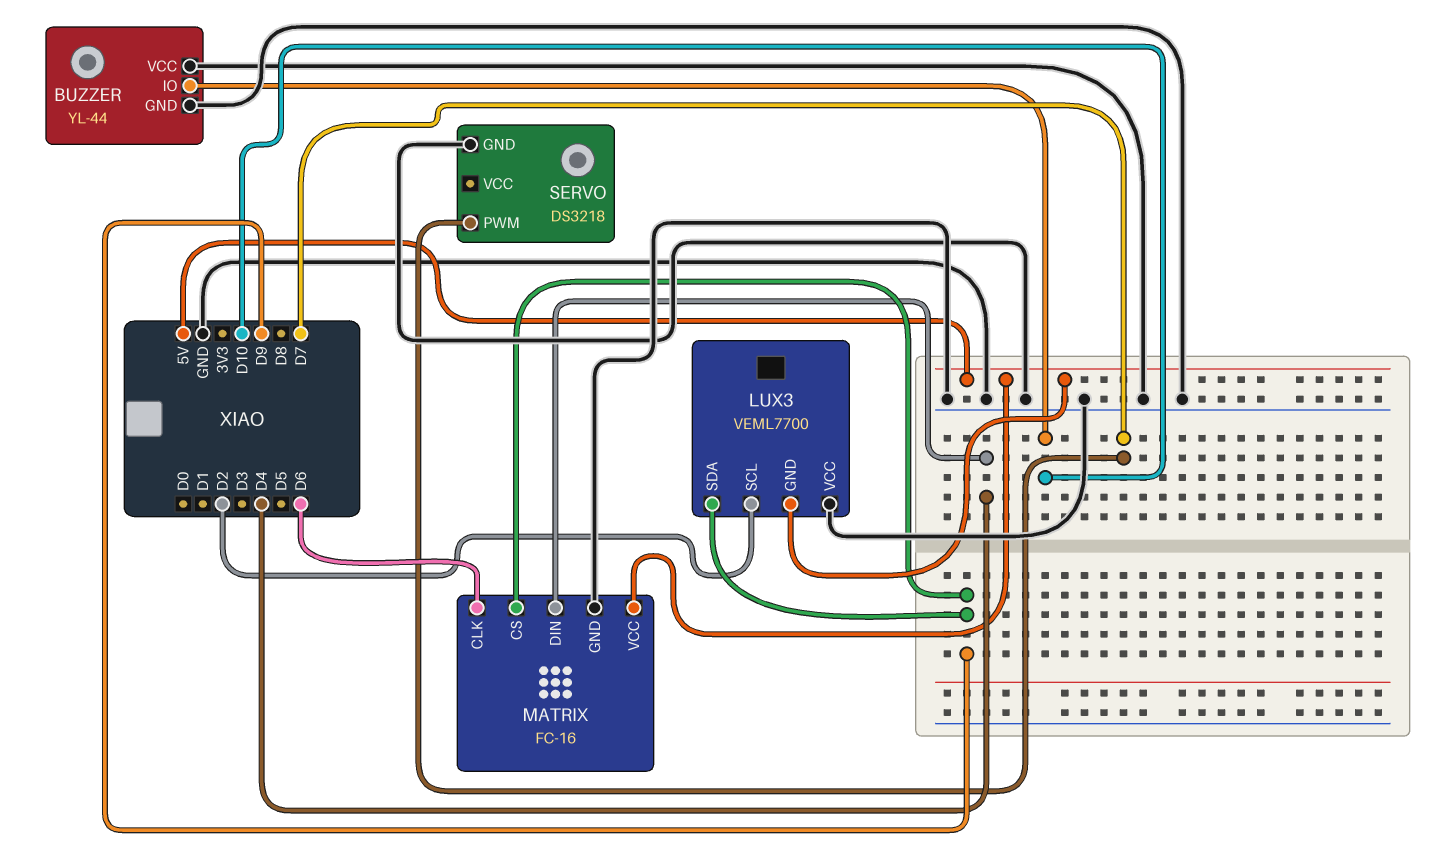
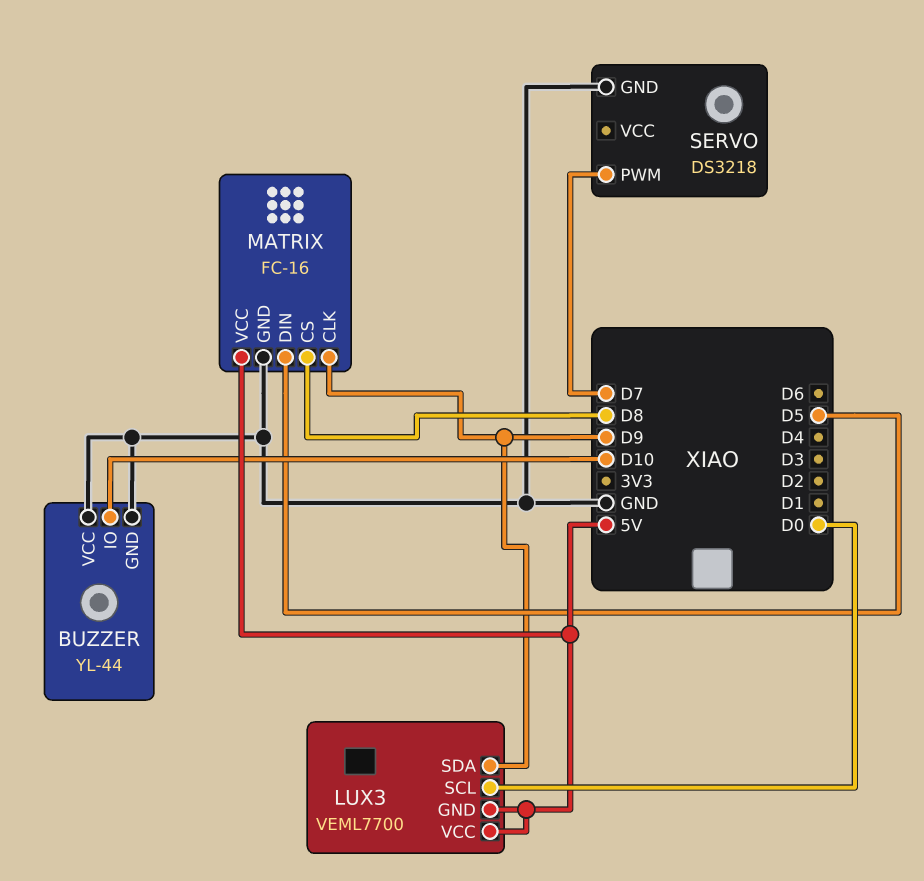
LUX3 pin SCL: D2 -> D0
LUX3 pin VCC: GND -> 5V
MATRIX pin CLK: D6 -> D9
MATRIX pin CS: D9 -> D8
MATRIX pin DIN: D4 -> D5

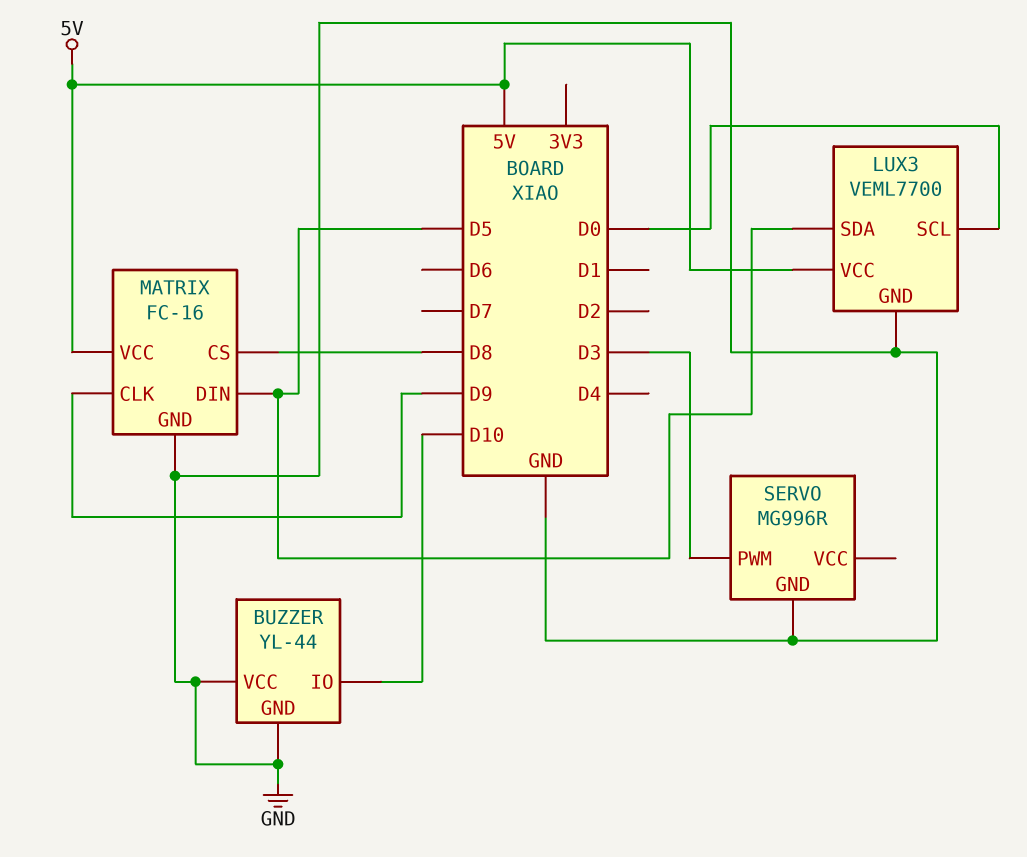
LUX3 pin GND: 5V -> GND
LUX3 pin SDA: D9 -> D5
SERVO: DS3218 -> MG996R
SERVO pin PWM: D7 -> D3

